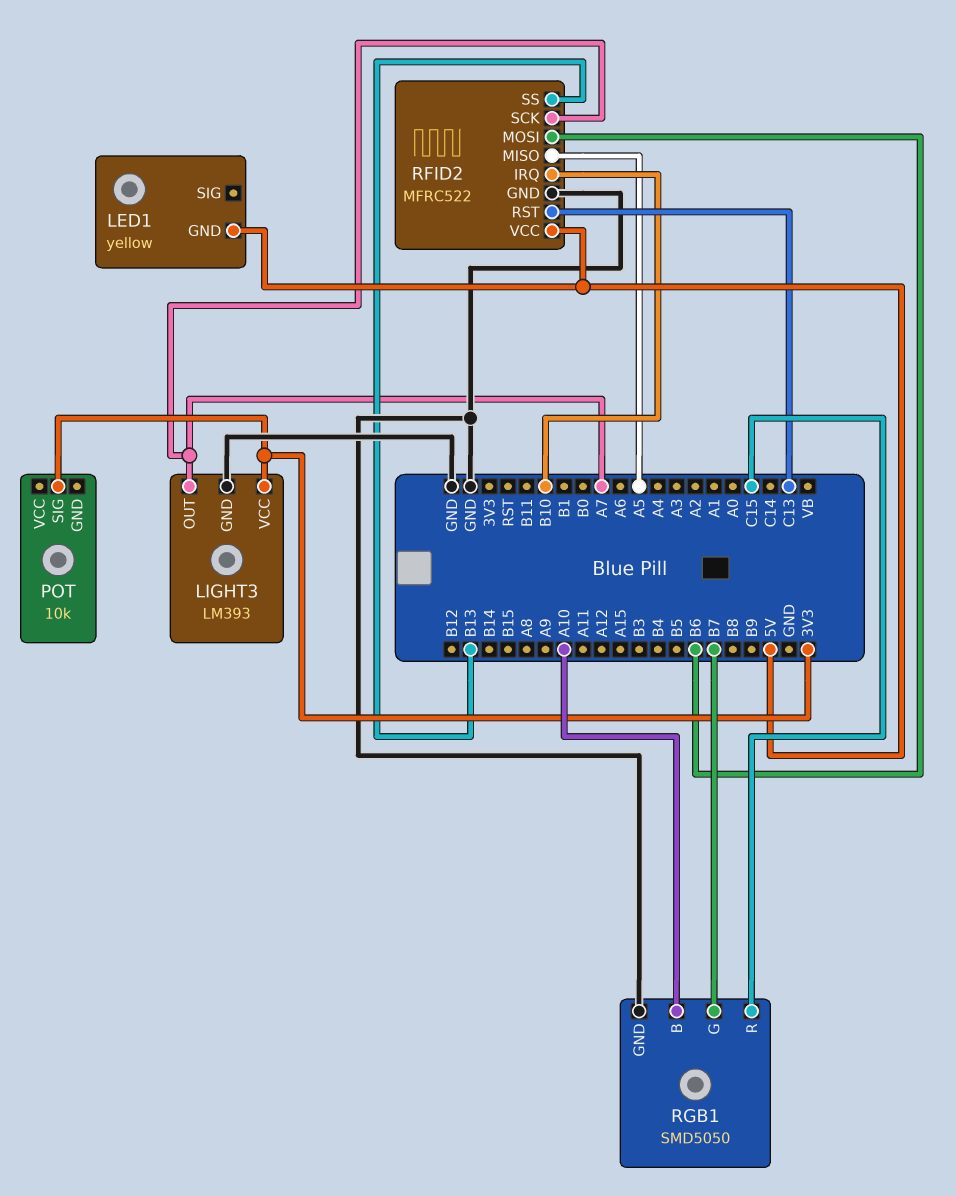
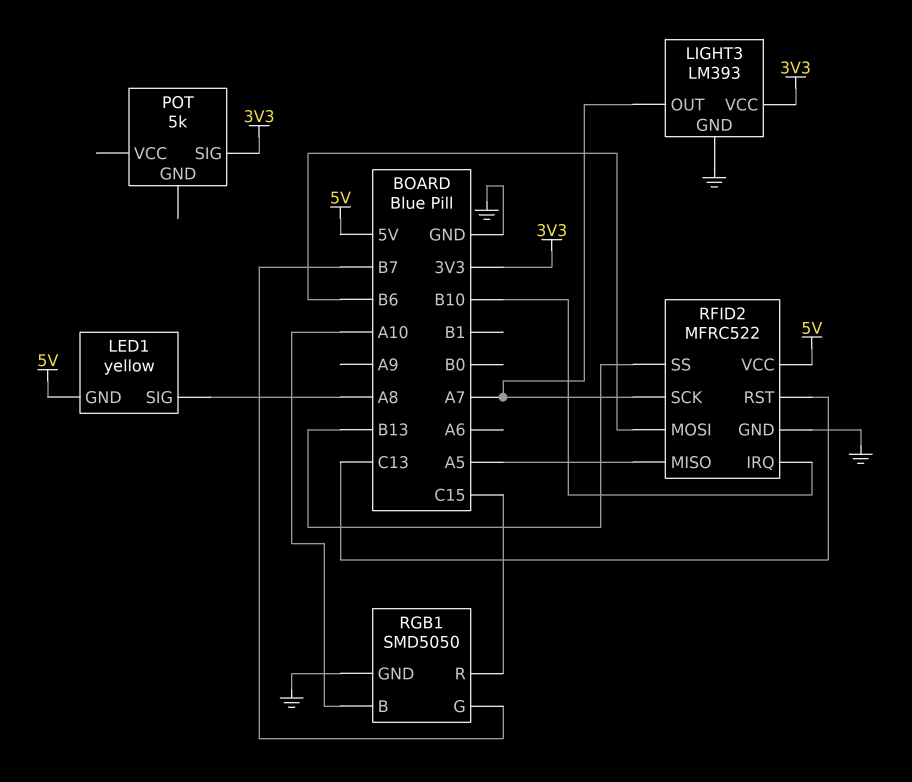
LED1 pin SIG: none -> A8
POT: 10k -> 5k

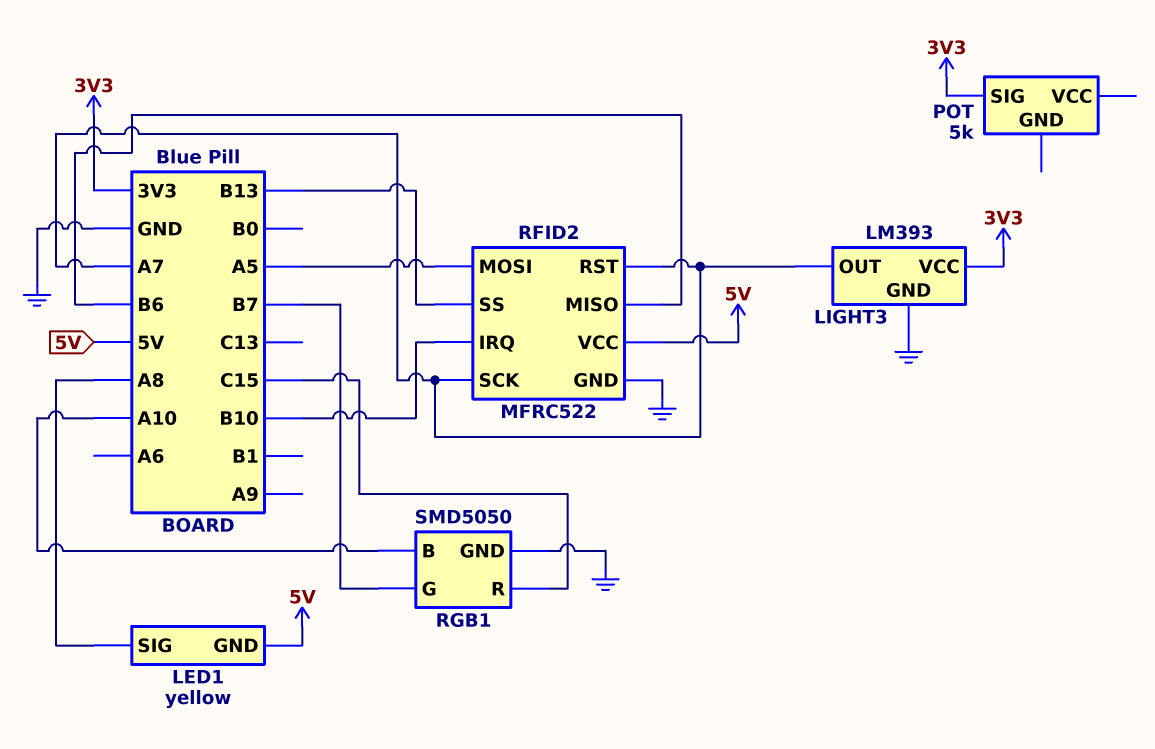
RFID2 pin MISO: A5 -> B6
RFID2 pin MOSI: B6 -> A5
RFID2 pin RST: C13 -> A7

